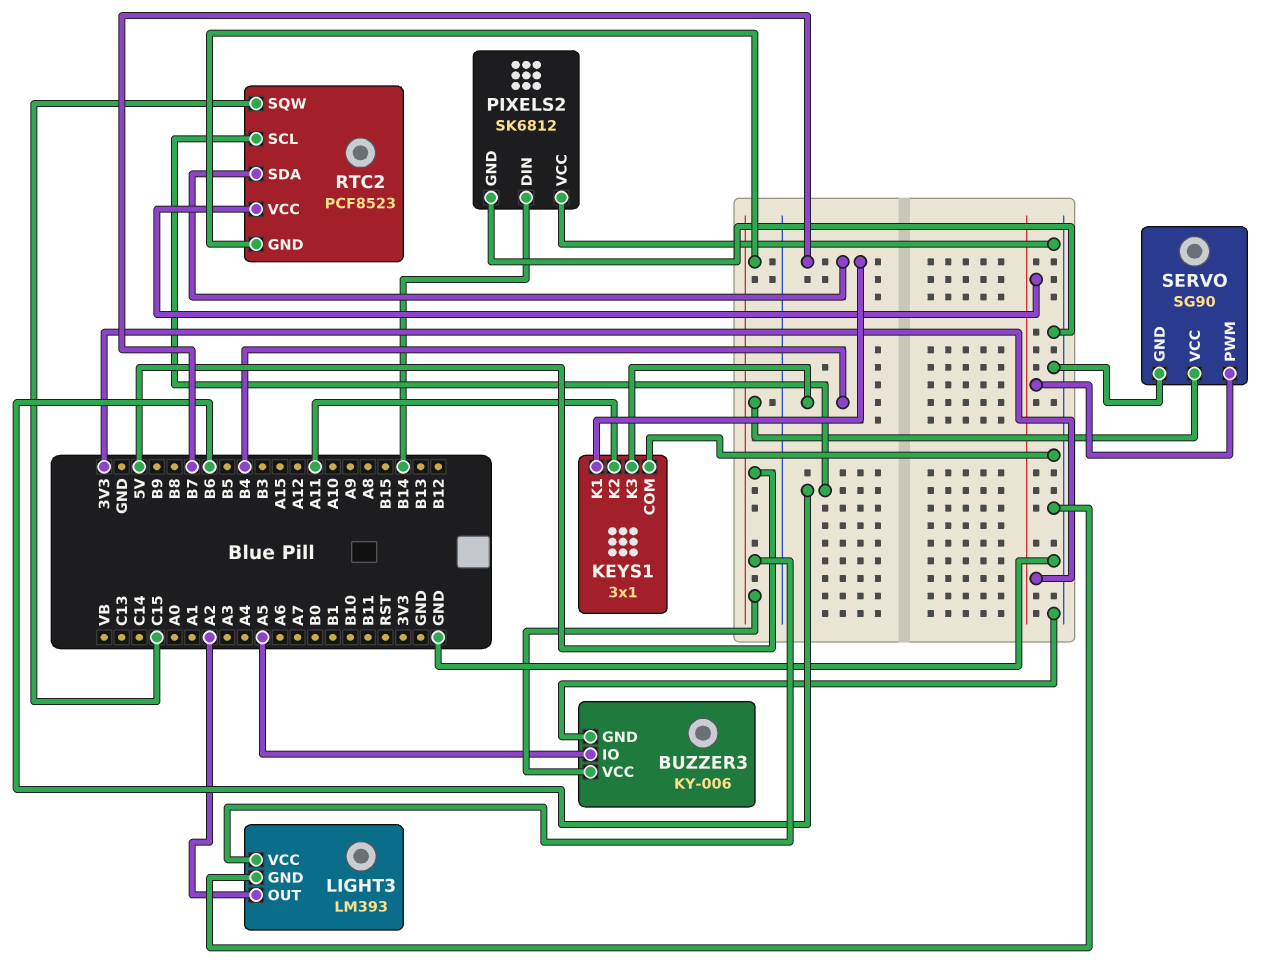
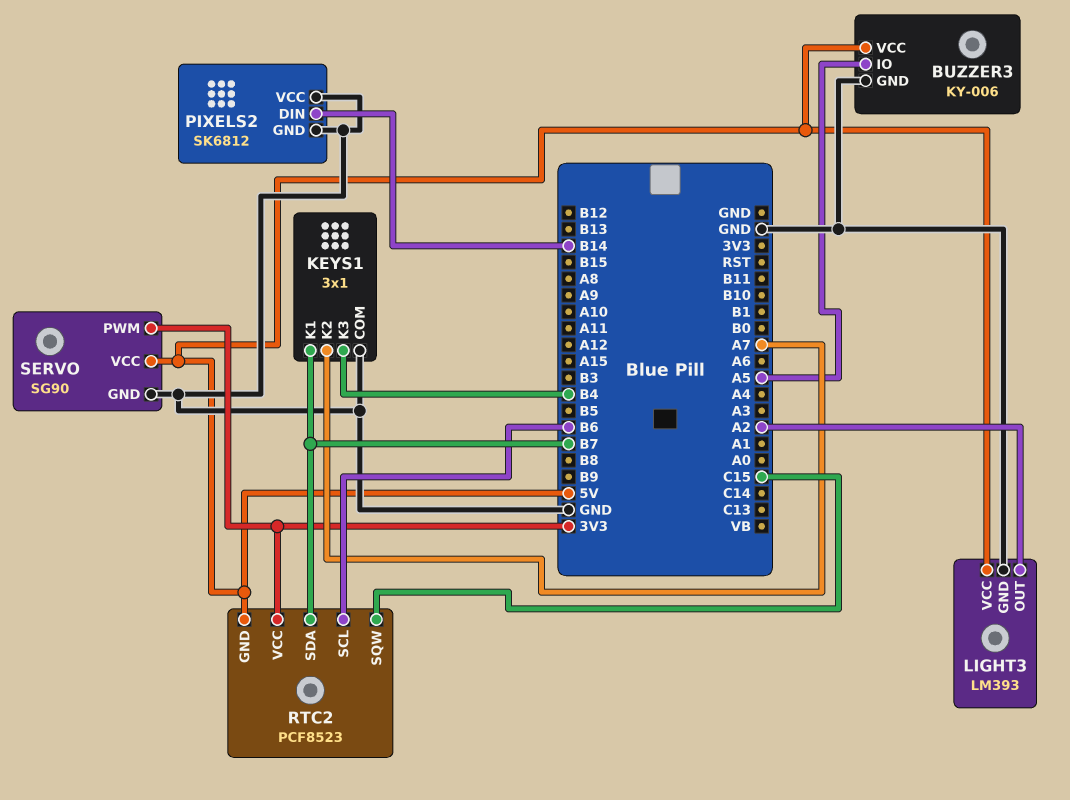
KEYS1 pin K2: A11 -> A7

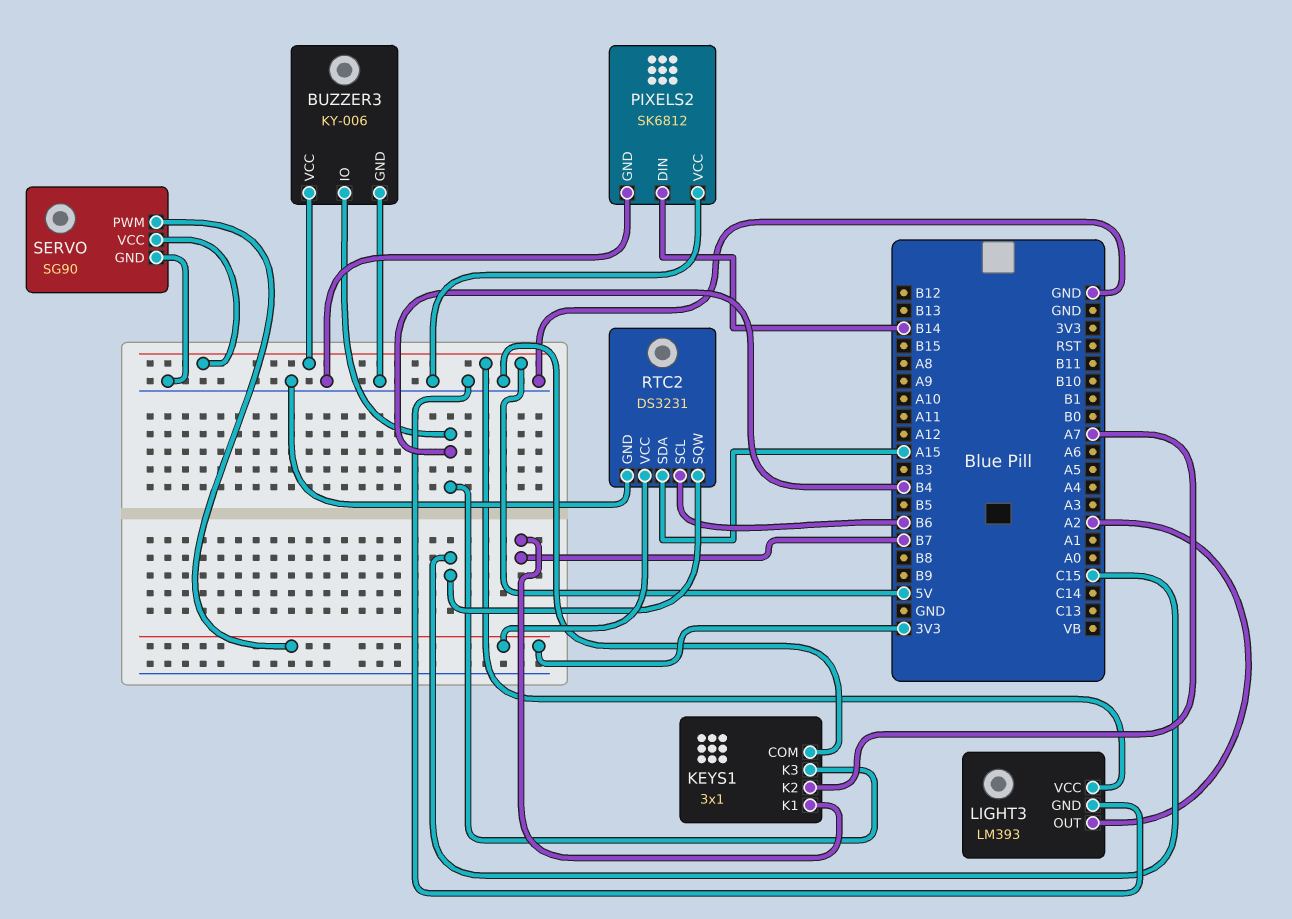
BUZZER3 pin IO: A5 -> B4
RTC2: PCF8523 -> DS3231
RTC2 pin GND: 5V -> GND
RTC2 pin SDA: B7 -> A15

